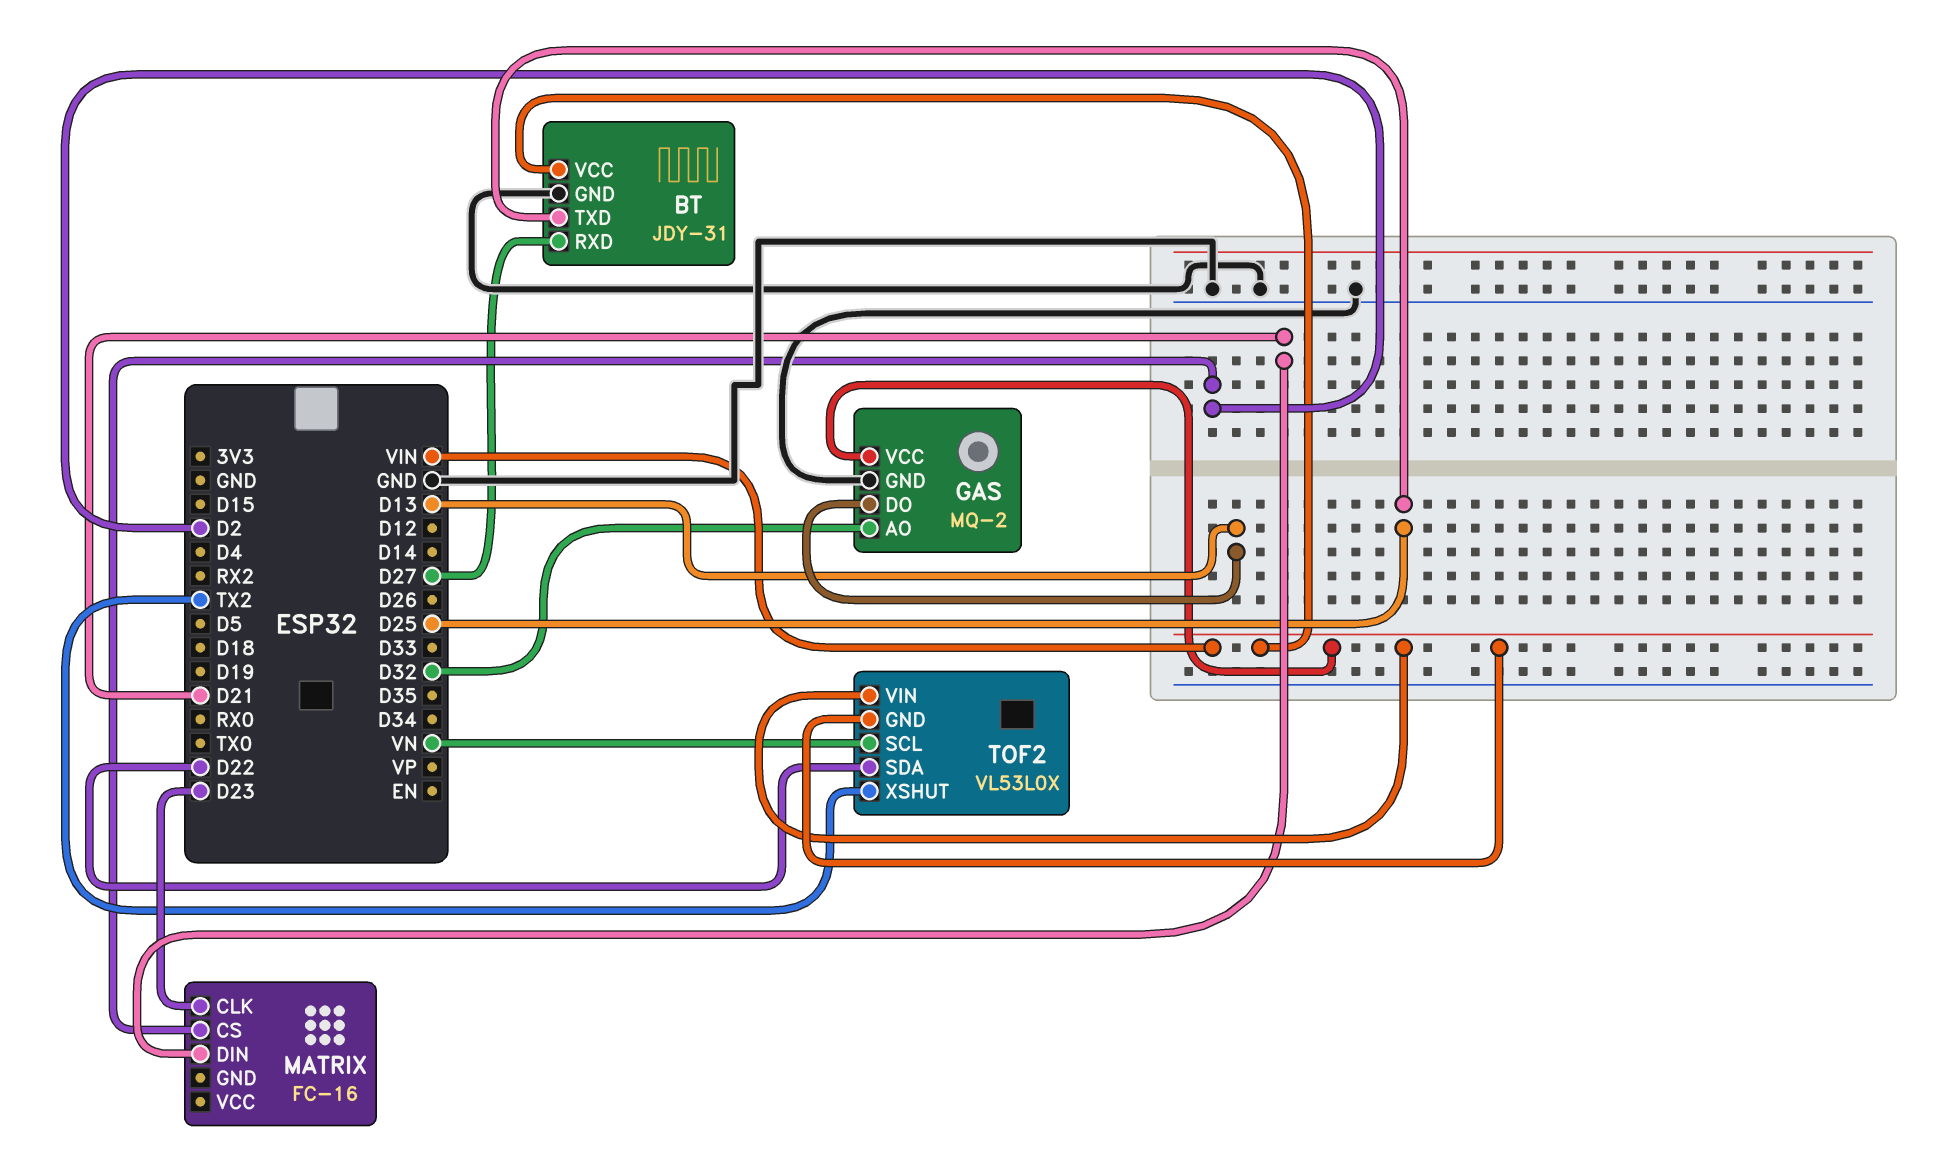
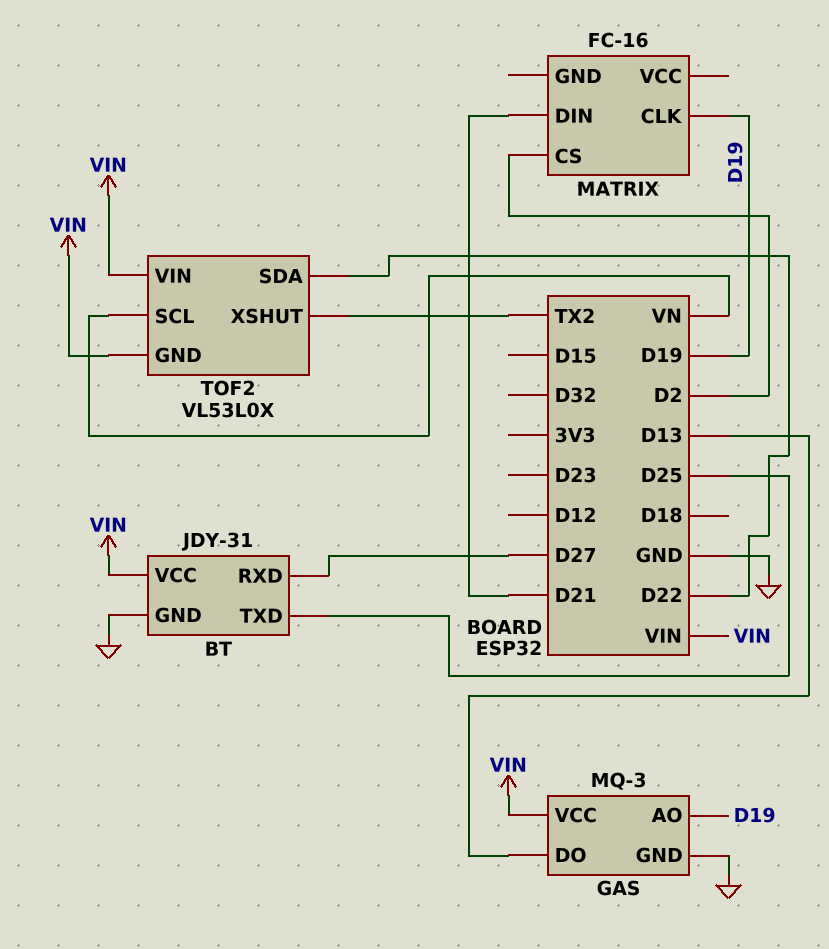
GAS: MQ-2 -> MQ-3
GAS pin AO: D32 -> D19
MATRIX pin CLK: D23 -> D19

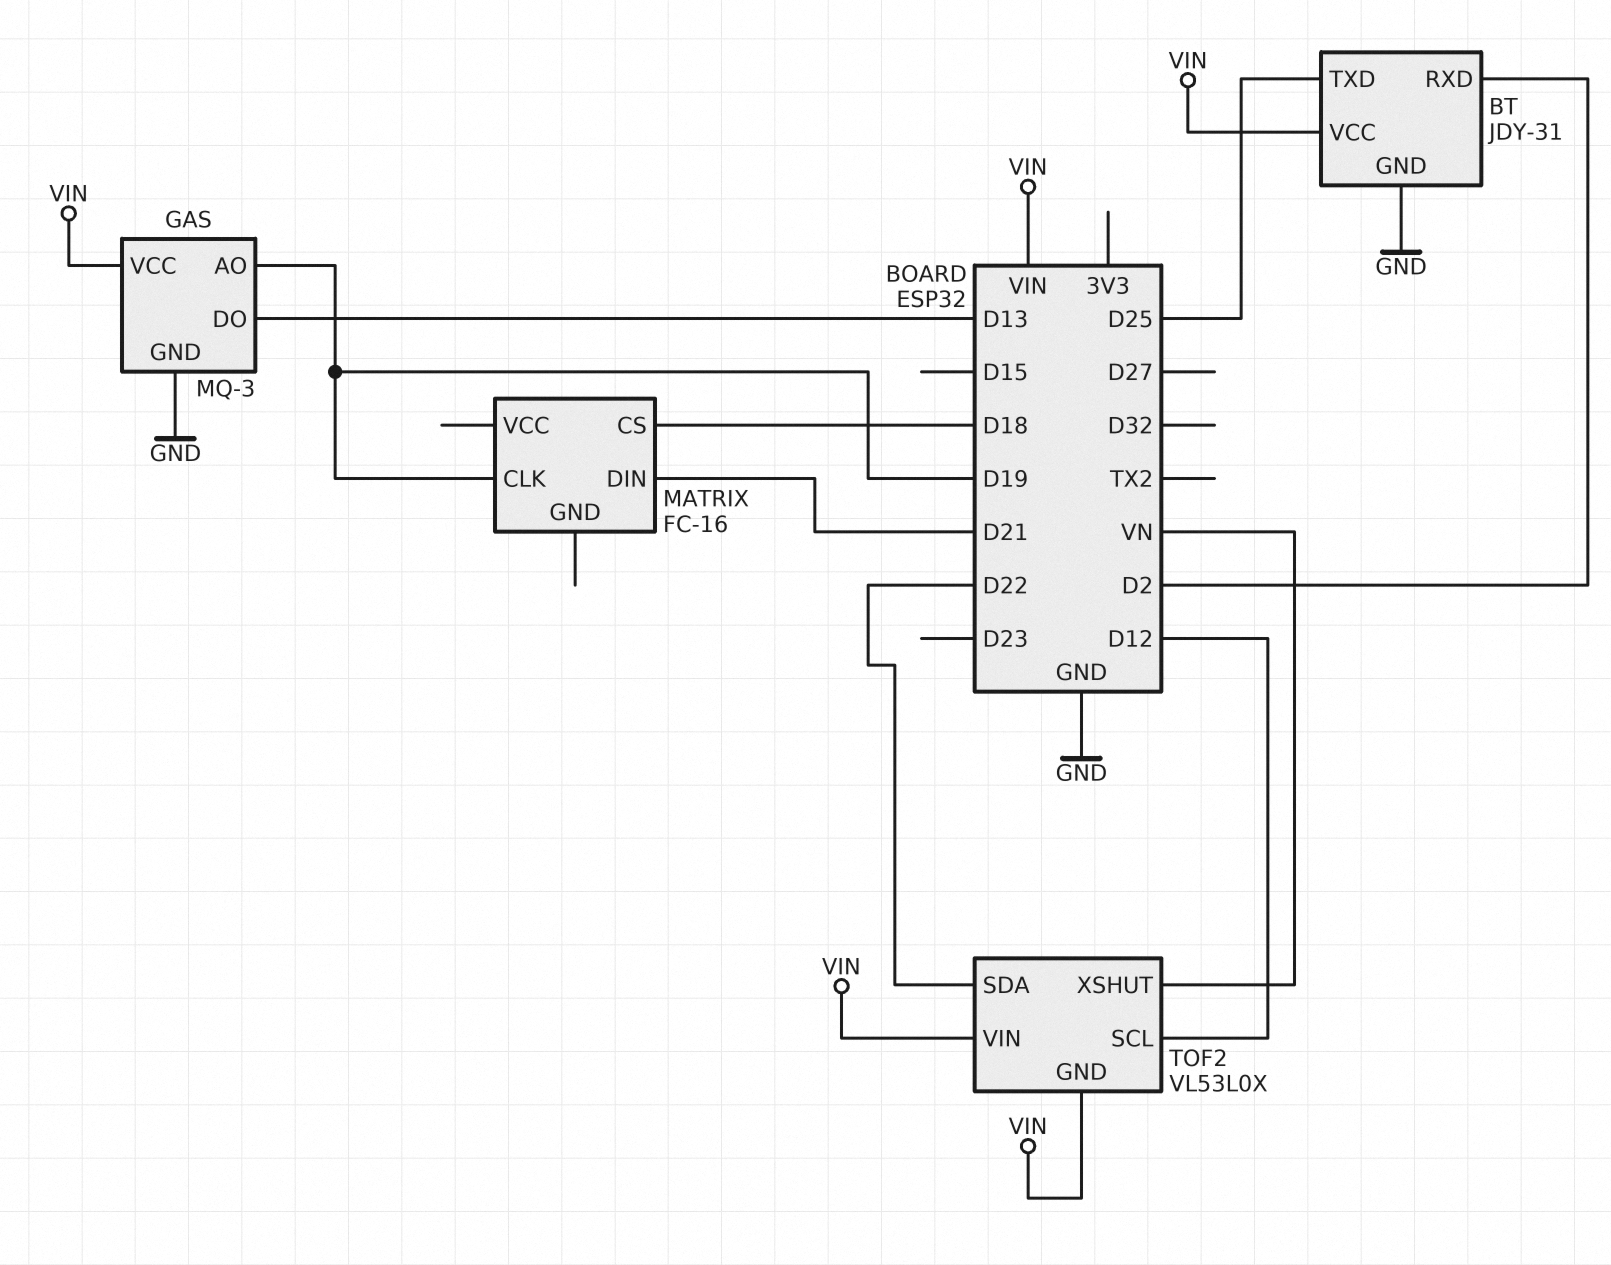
BT pin RXD: D27 -> D2
MATRIX pin CS: D2 -> D18
TOF2 pin SCL: VN -> D12
TOF2 pin XSHUT: TX2 -> VN

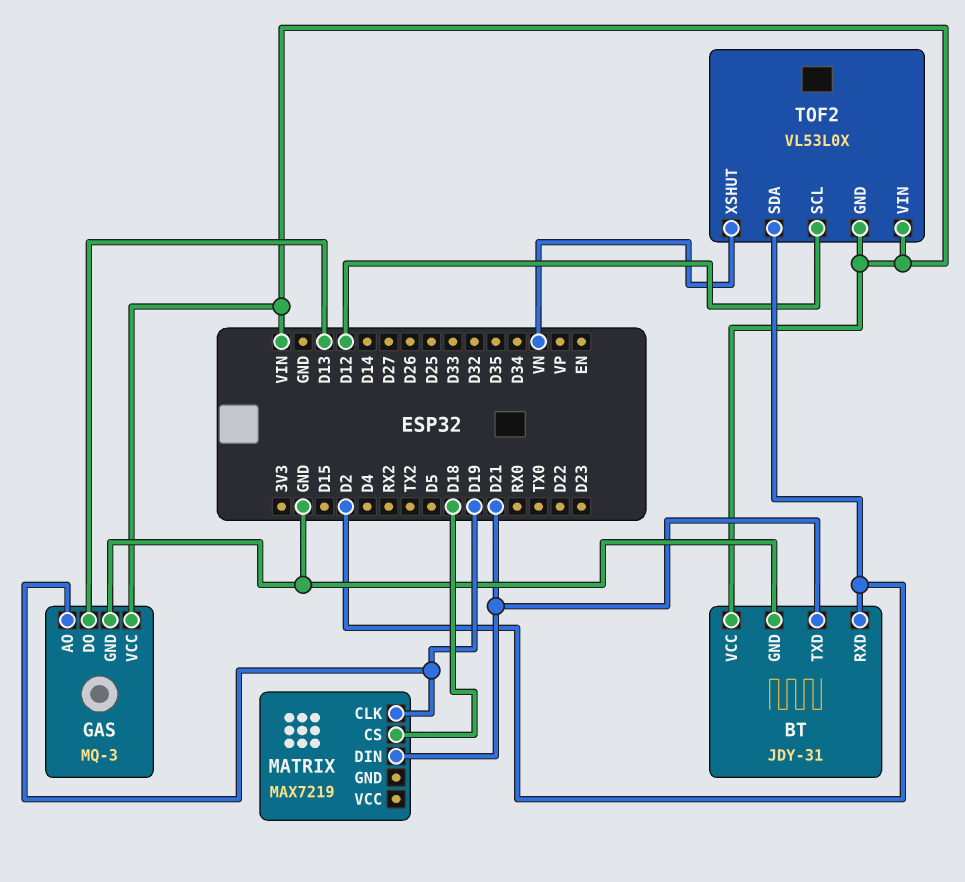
BT pin TXD: D25 -> D21
MATRIX: FC-16 -> MAX7219
TOF2 pin SDA: D22 -> D2

